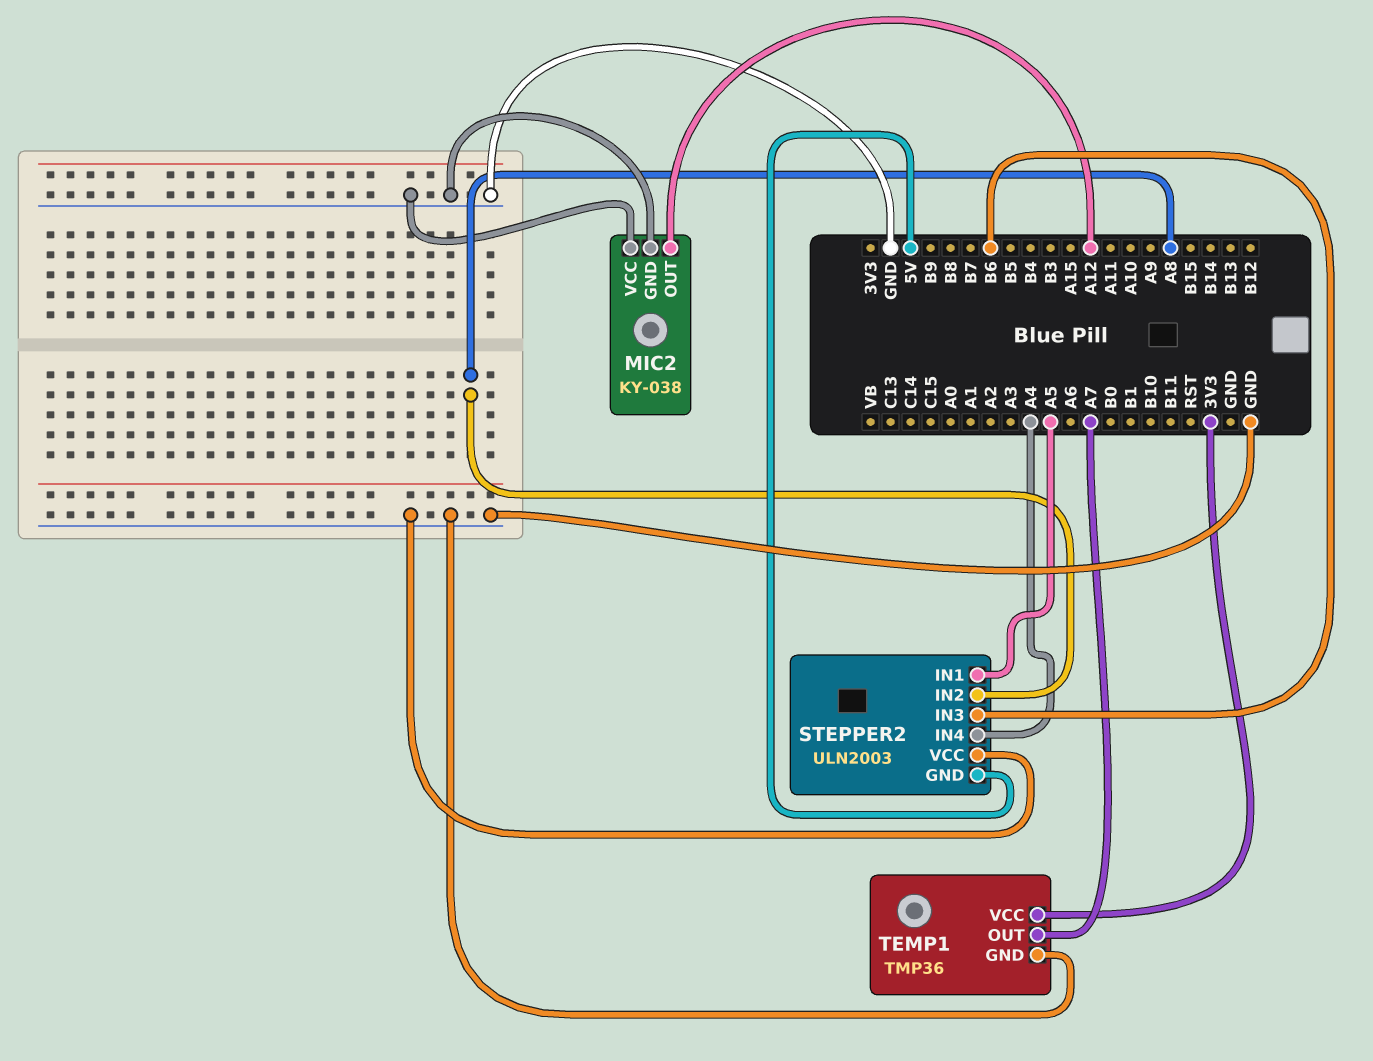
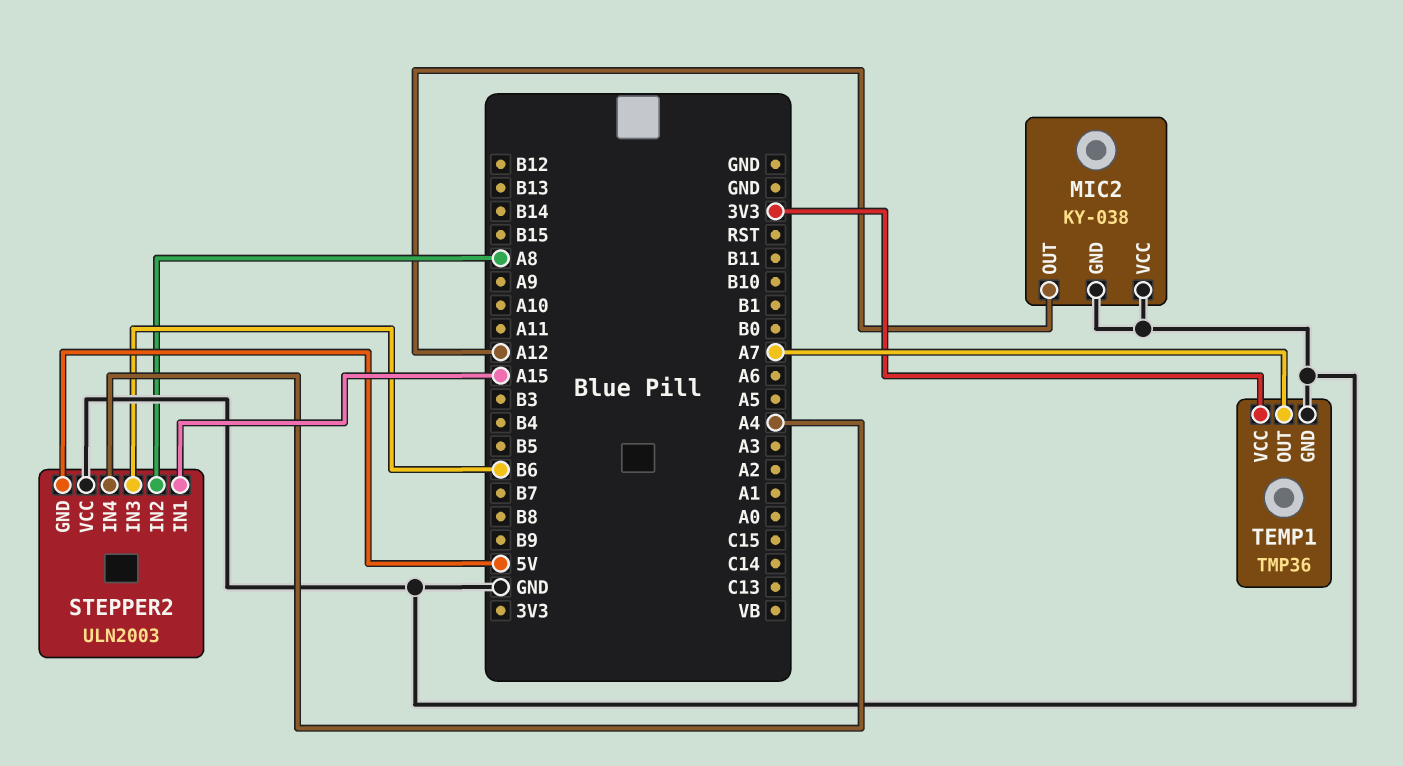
STEPPER2 pin IN1: A5 -> A15

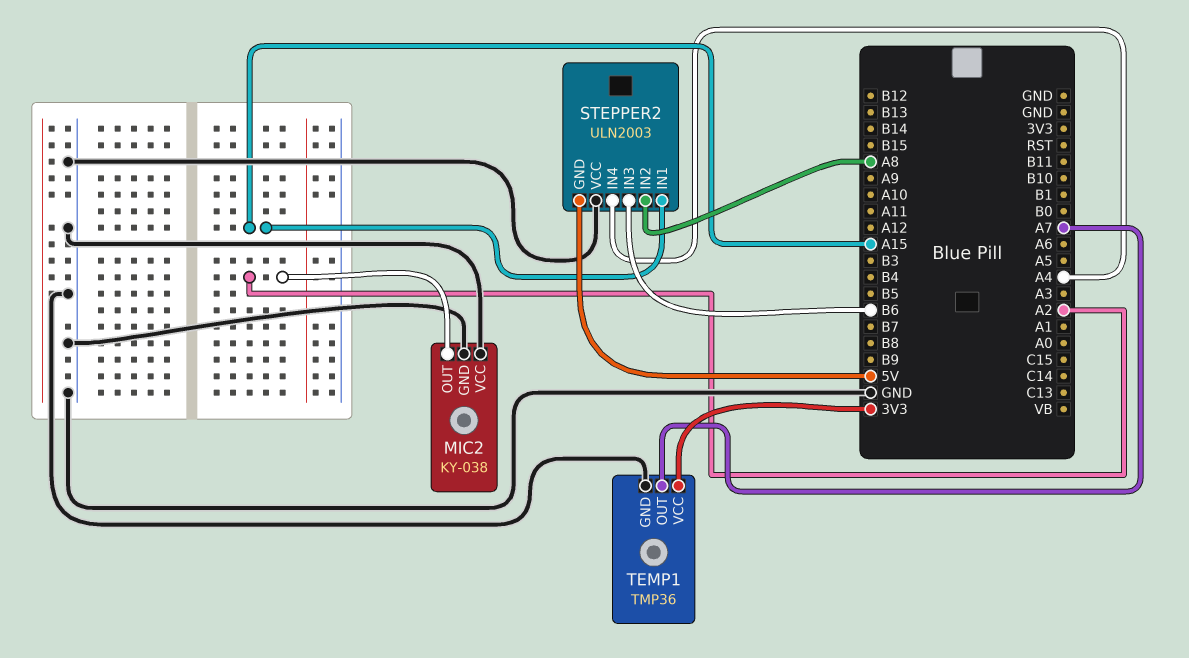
MIC2 pin OUT: A12 -> A2

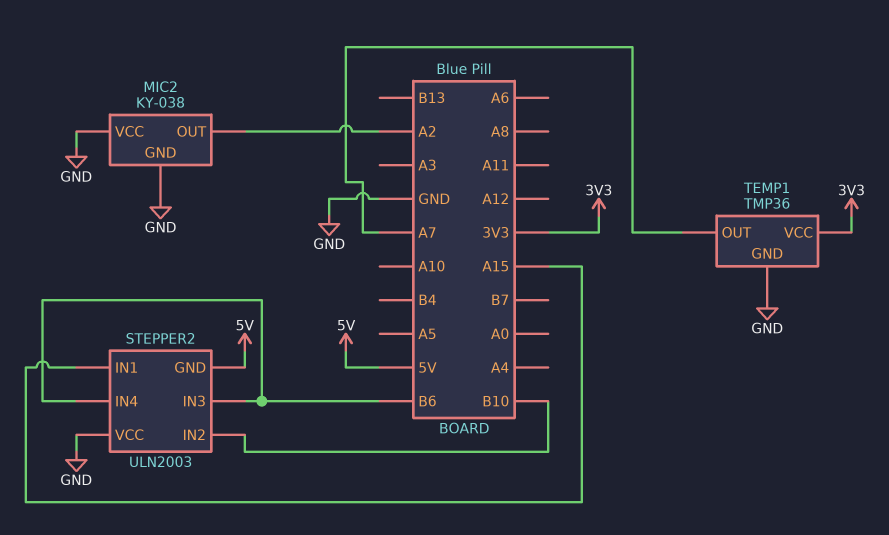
STEPPER2 pin IN2: A8 -> B10
STEPPER2 pin IN4: A4 -> B6

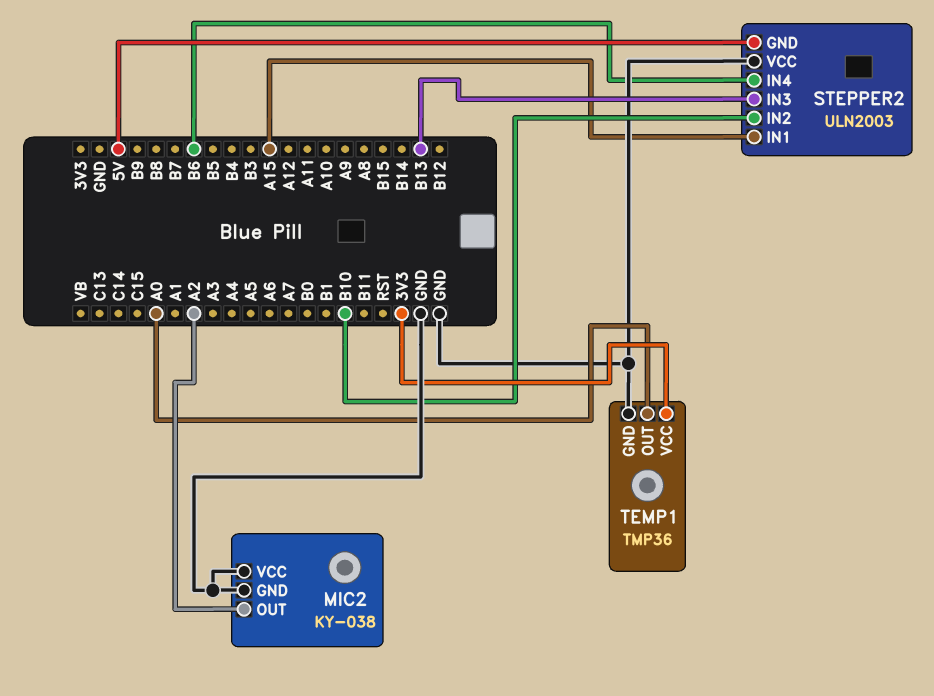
STEPPER2 pin IN3: B6 -> B13
TEMP1 pin OUT: A7 -> A0

